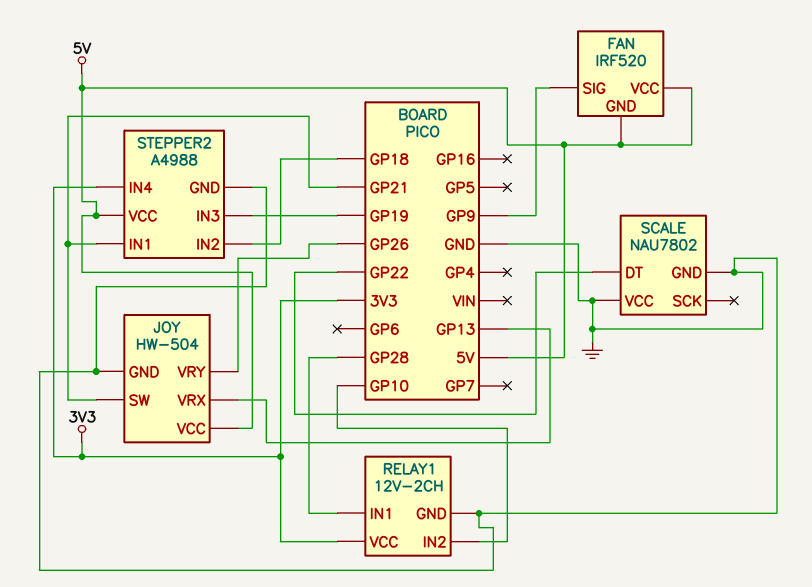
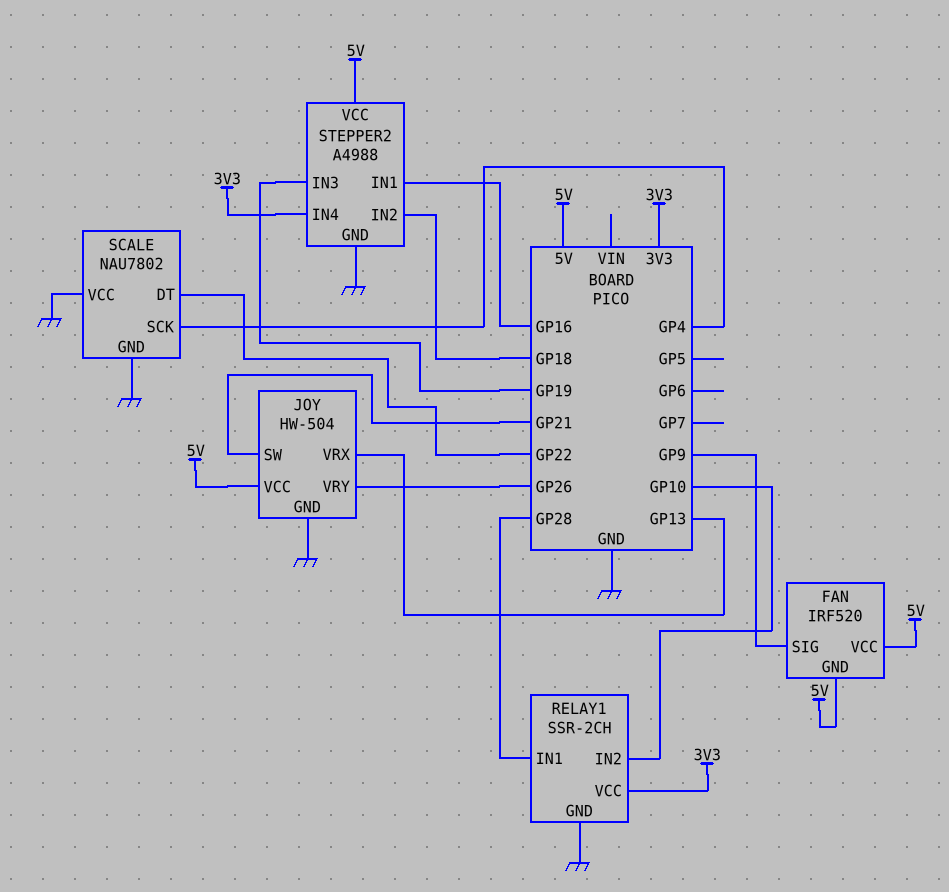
RELAY1: 12V-2CH -> SSR-2CH
SCALE pin SCK: none -> GP4
STEPPER2 pin IN1: GP21 -> GP16

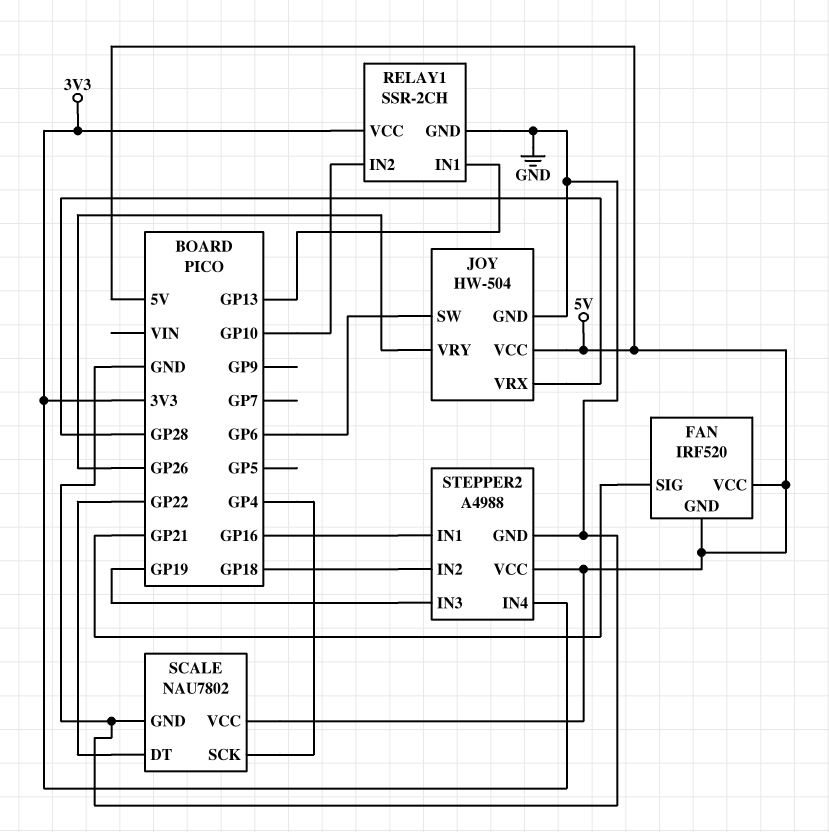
FAN pin SIG: GP9 -> GP21
JOY pin SW: GP21 -> GP6
JOY pin VRX: GP13 -> GP28
RELAY1 pin IN1: GP28 -> GP13
SCALE pin VCC: GND -> 5V

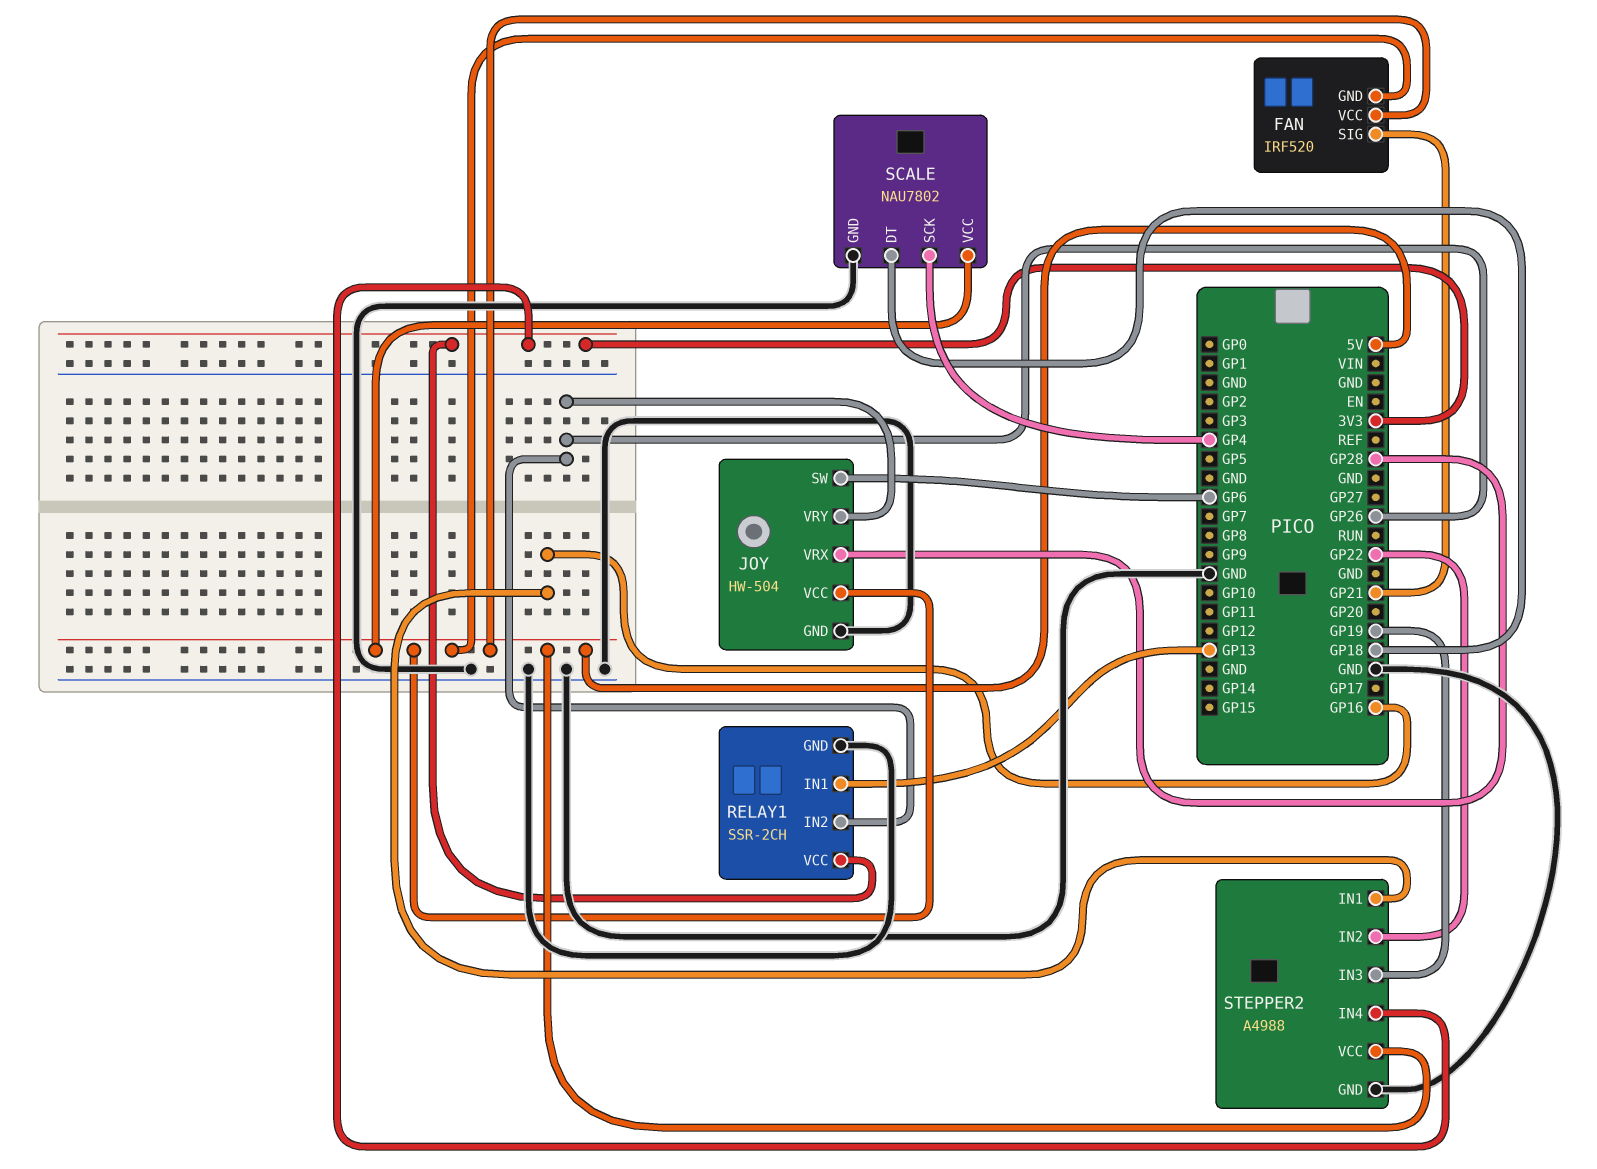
RELAY1 pin IN2: GP10 -> GP26
SCALE pin DT: GP22 -> GP18
STEPPER2 pin IN2: GP18 -> GP22

